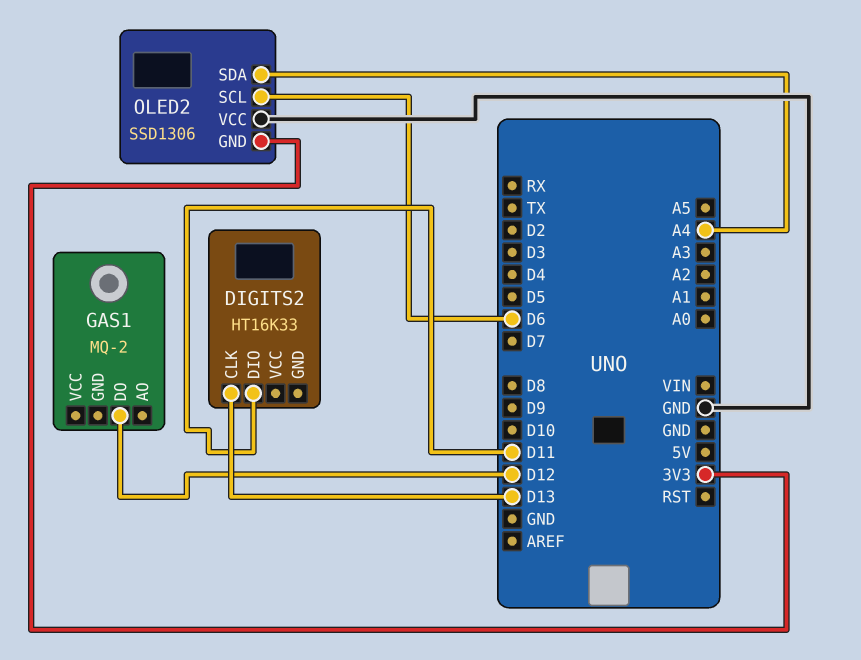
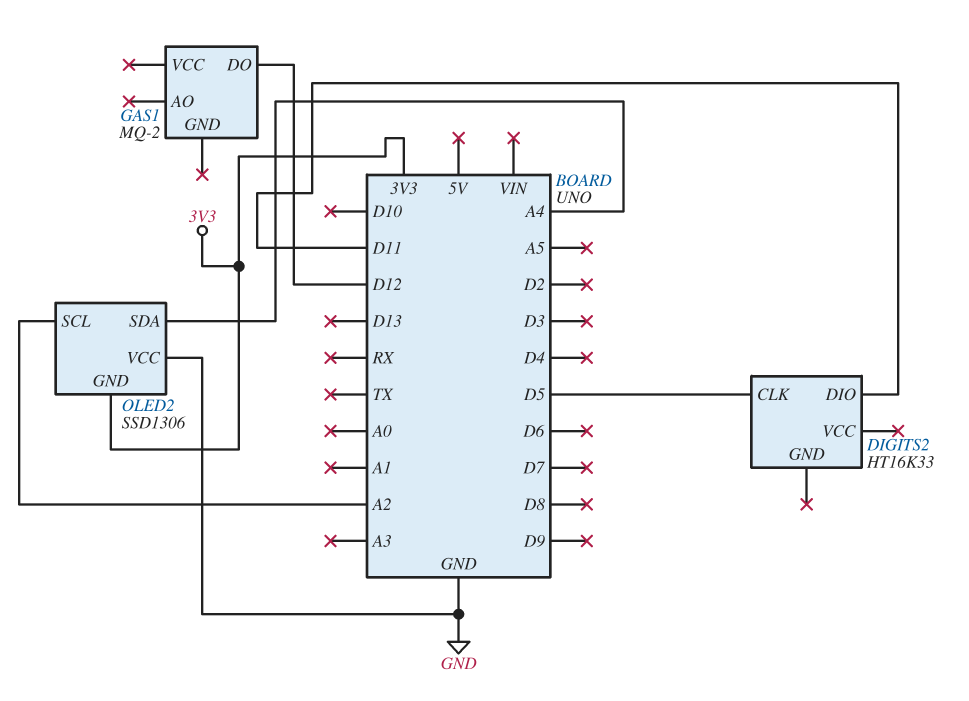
DIGITS2 pin CLK: D13 -> D5
OLED2 pin SCL: D6 -> A2

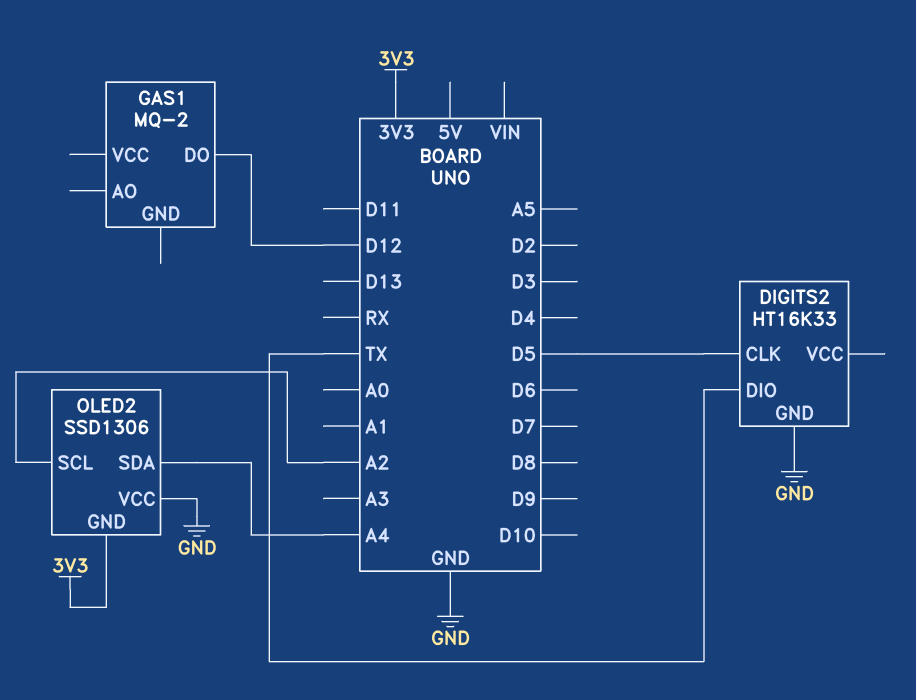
DIGITS2 pin DIO: D11 -> TX
DIGITS2 pin GND: none -> GND

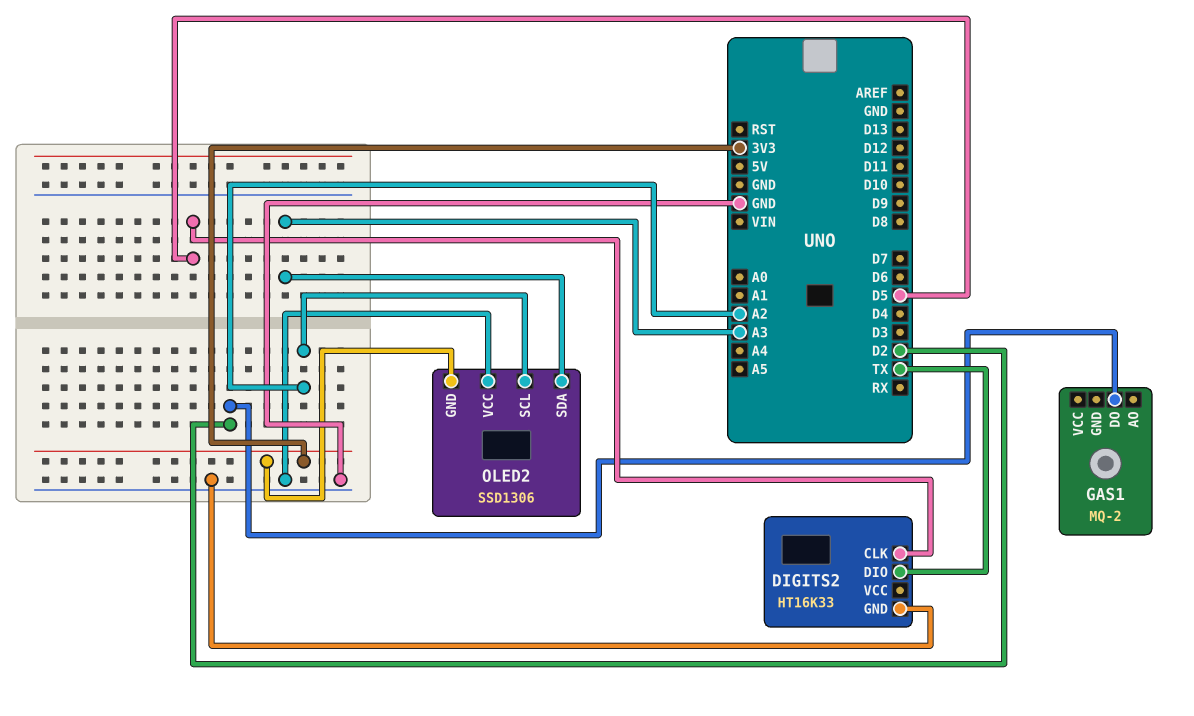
GAS1 pin DO: D12 -> D2
OLED2 pin SDA: A4 -> A3

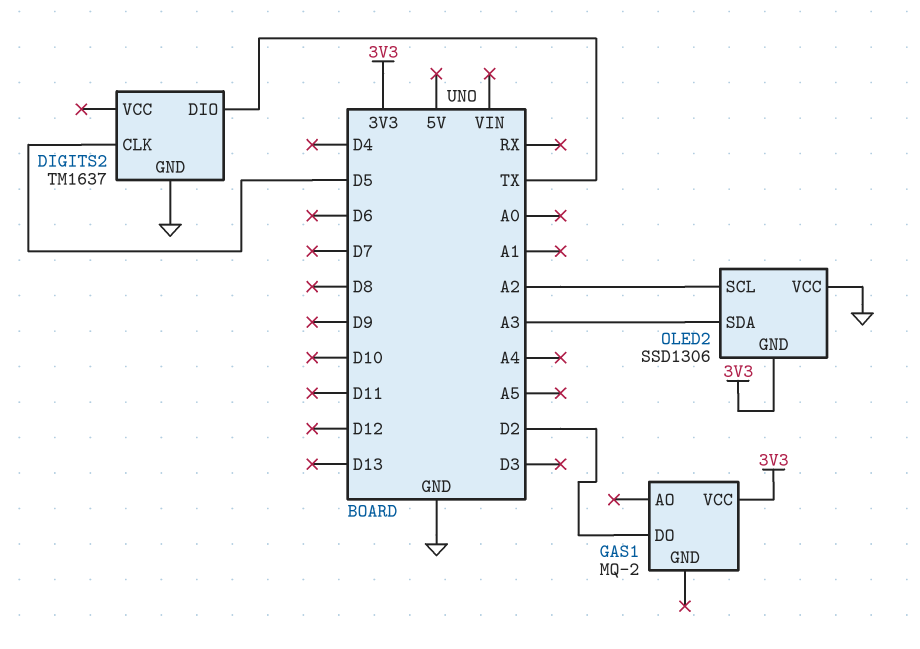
DIGITS2: HT16K33 -> TM1637
GAS1 pin VCC: none -> 3V3

